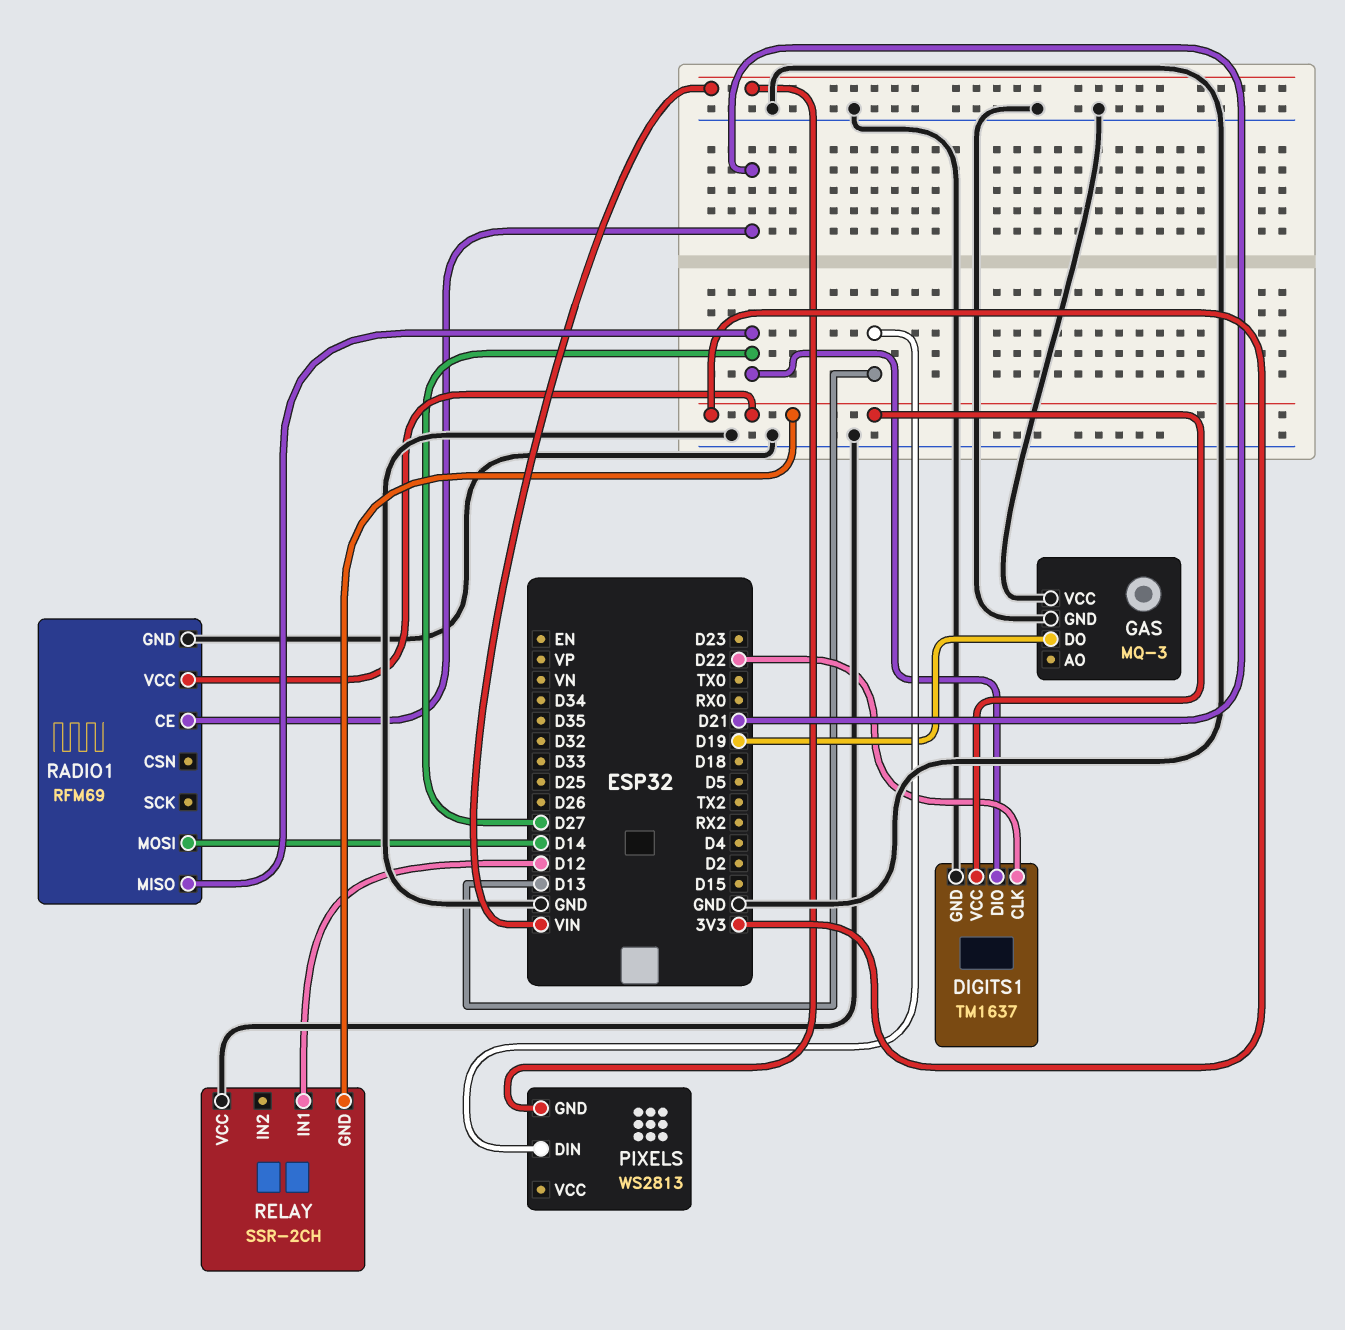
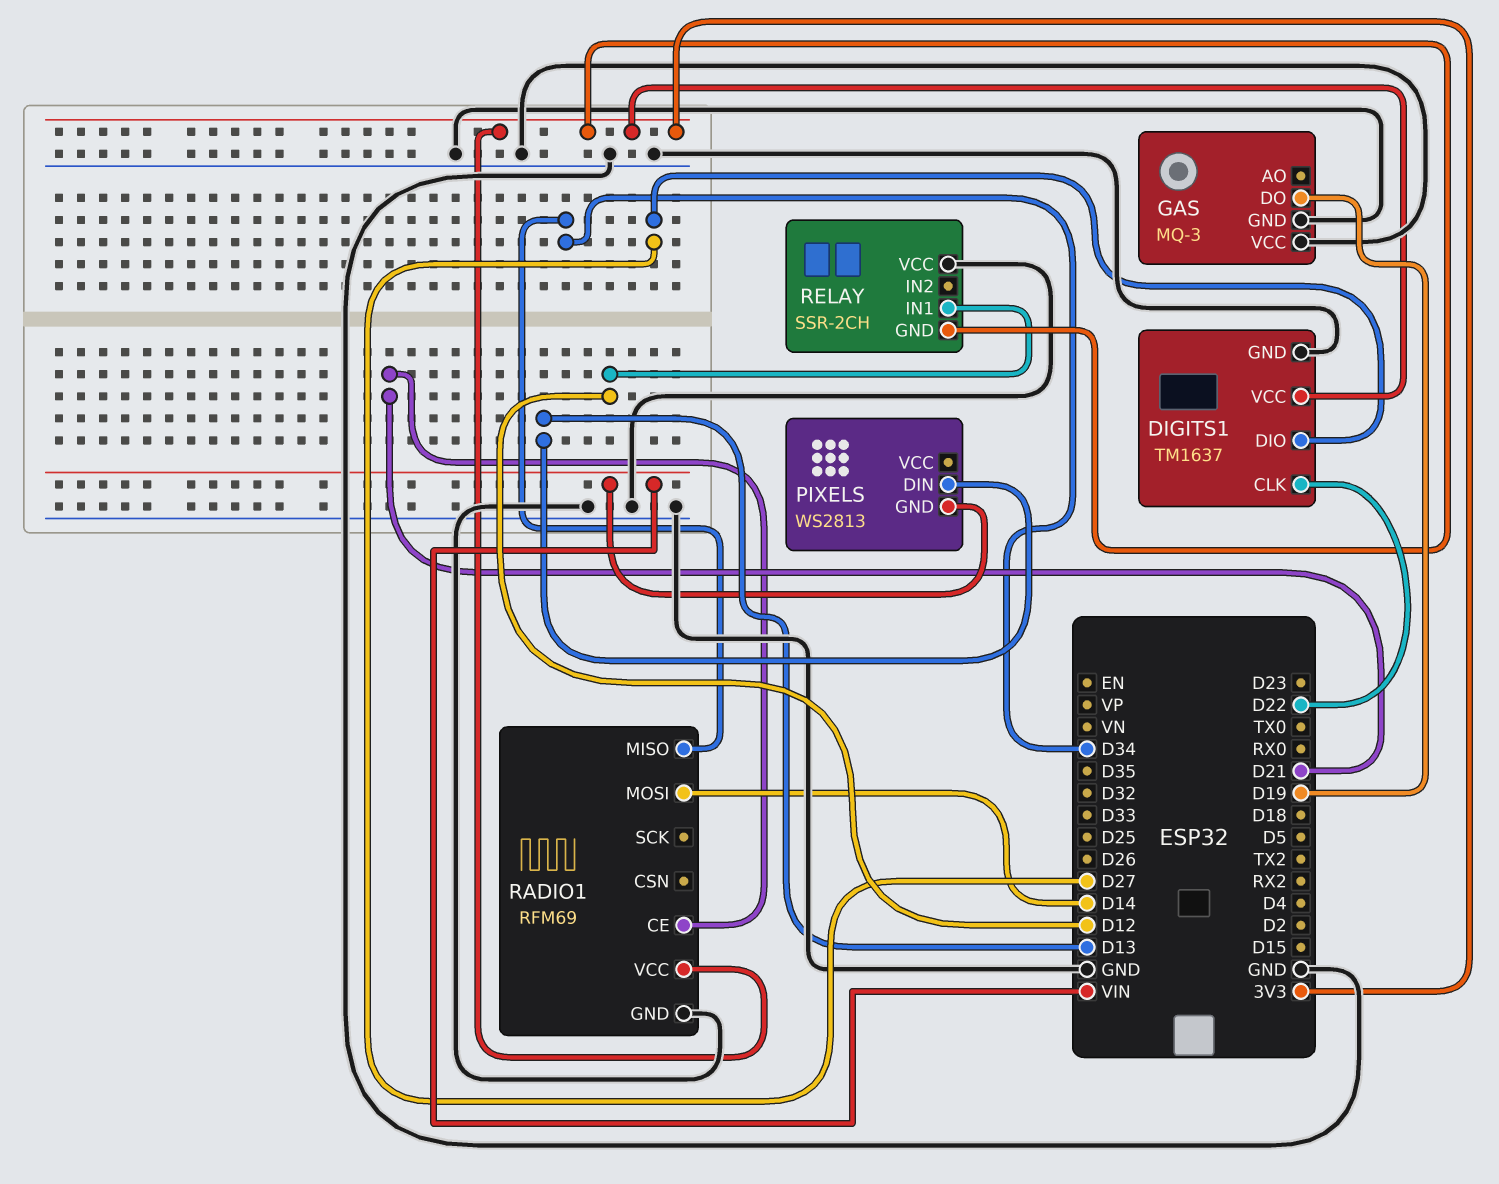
RADIO1 pin MISO: D27 -> D34

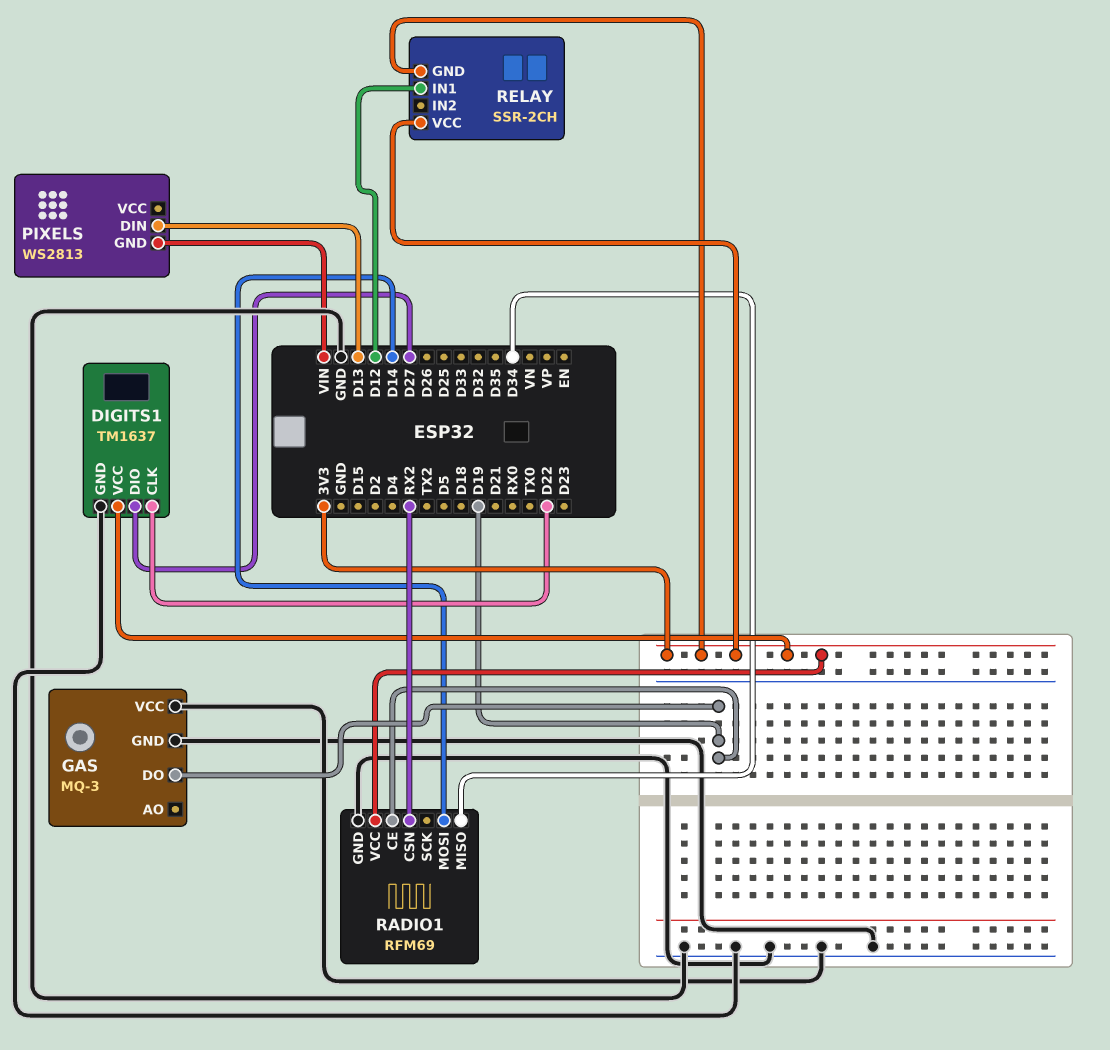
RADIO1 pin CE: D21 -> D19
RADIO1 pin CSN: none -> RX2
RELAY pin VCC: GND -> 3V3

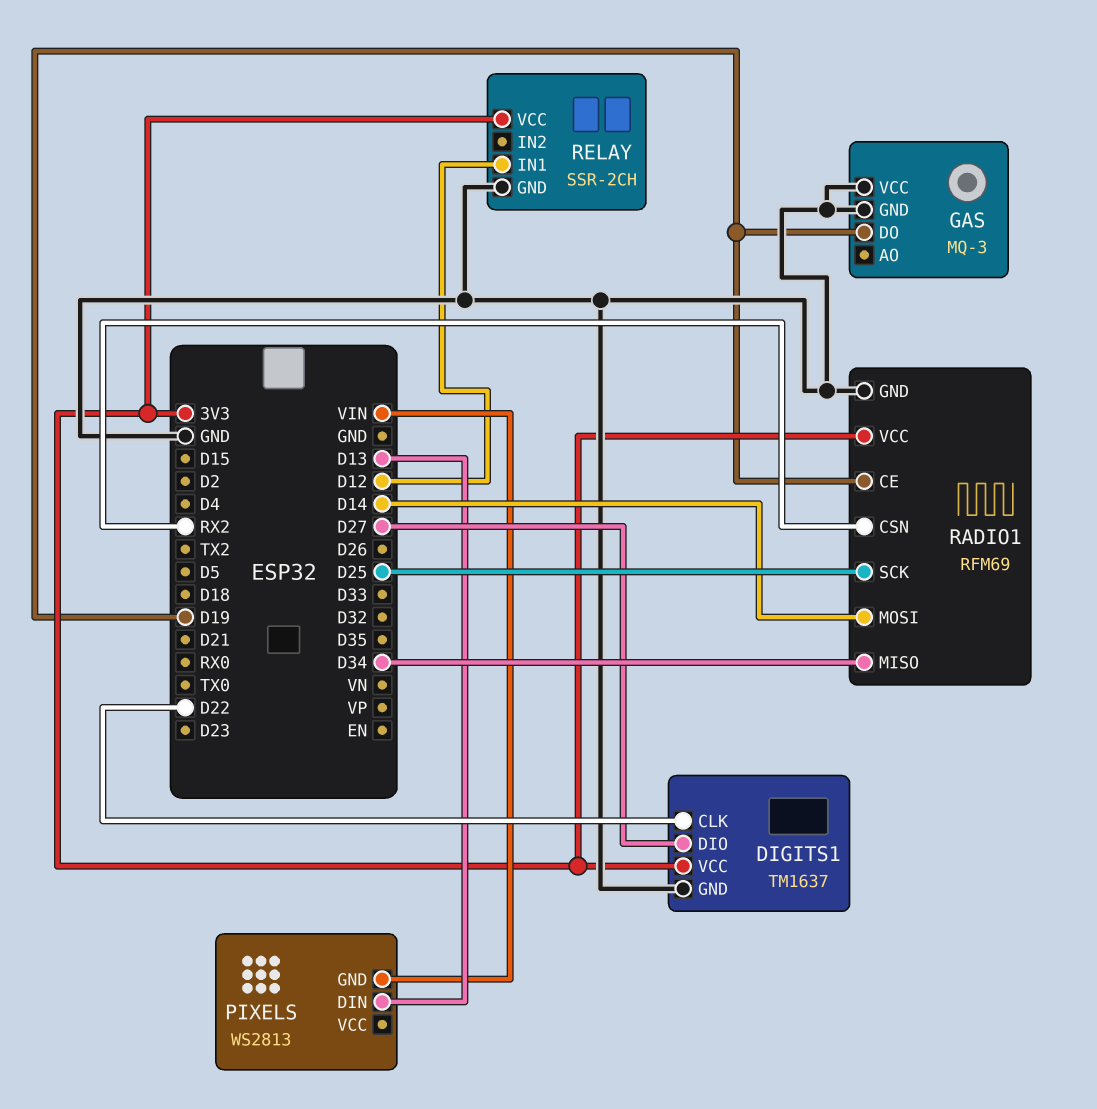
RADIO1 pin SCK: none -> D25
RELAY pin GND: 3V3 -> GND

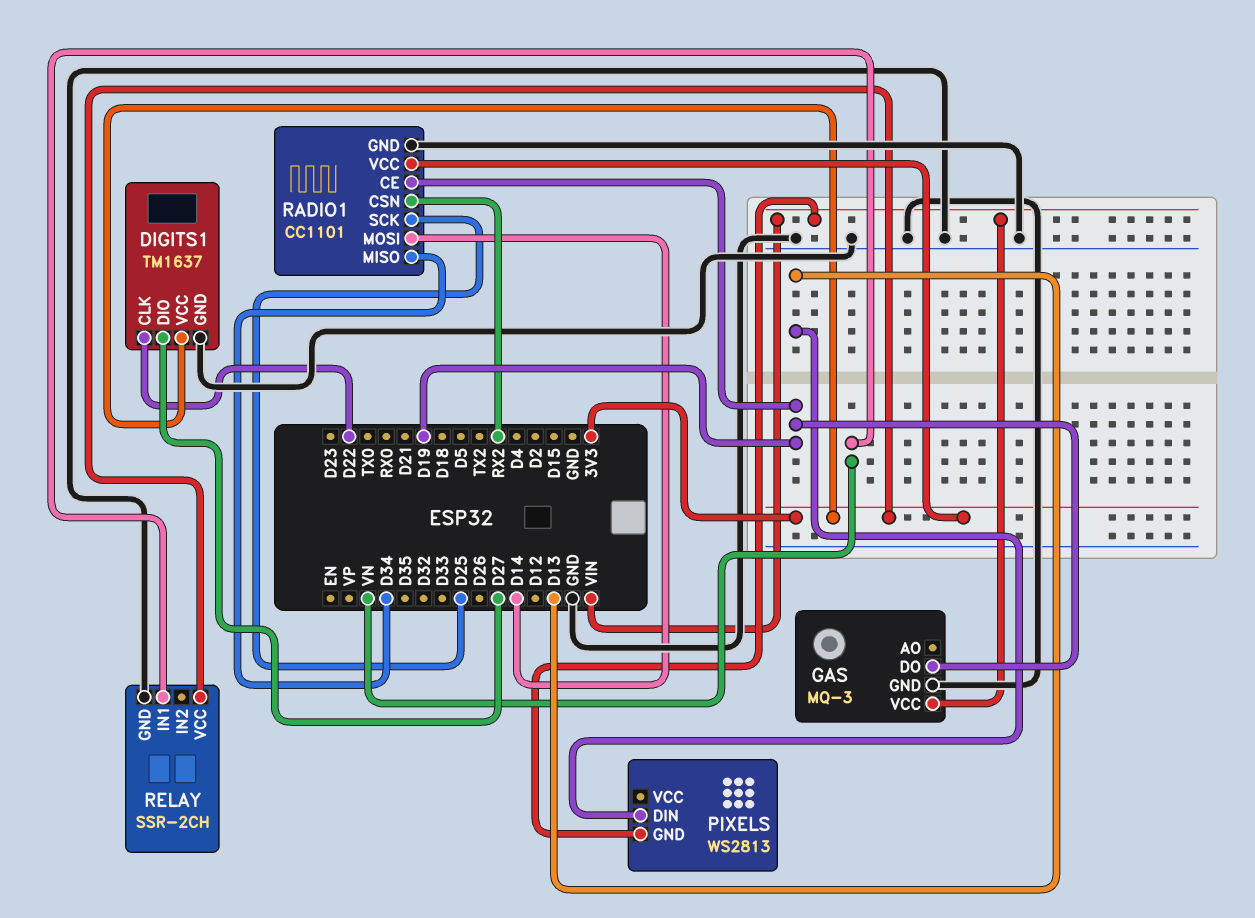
GAS pin VCC: GND -> VIN
RADIO1: RFM69 -> CC1101
RELAY pin IN1: D12 -> VN

